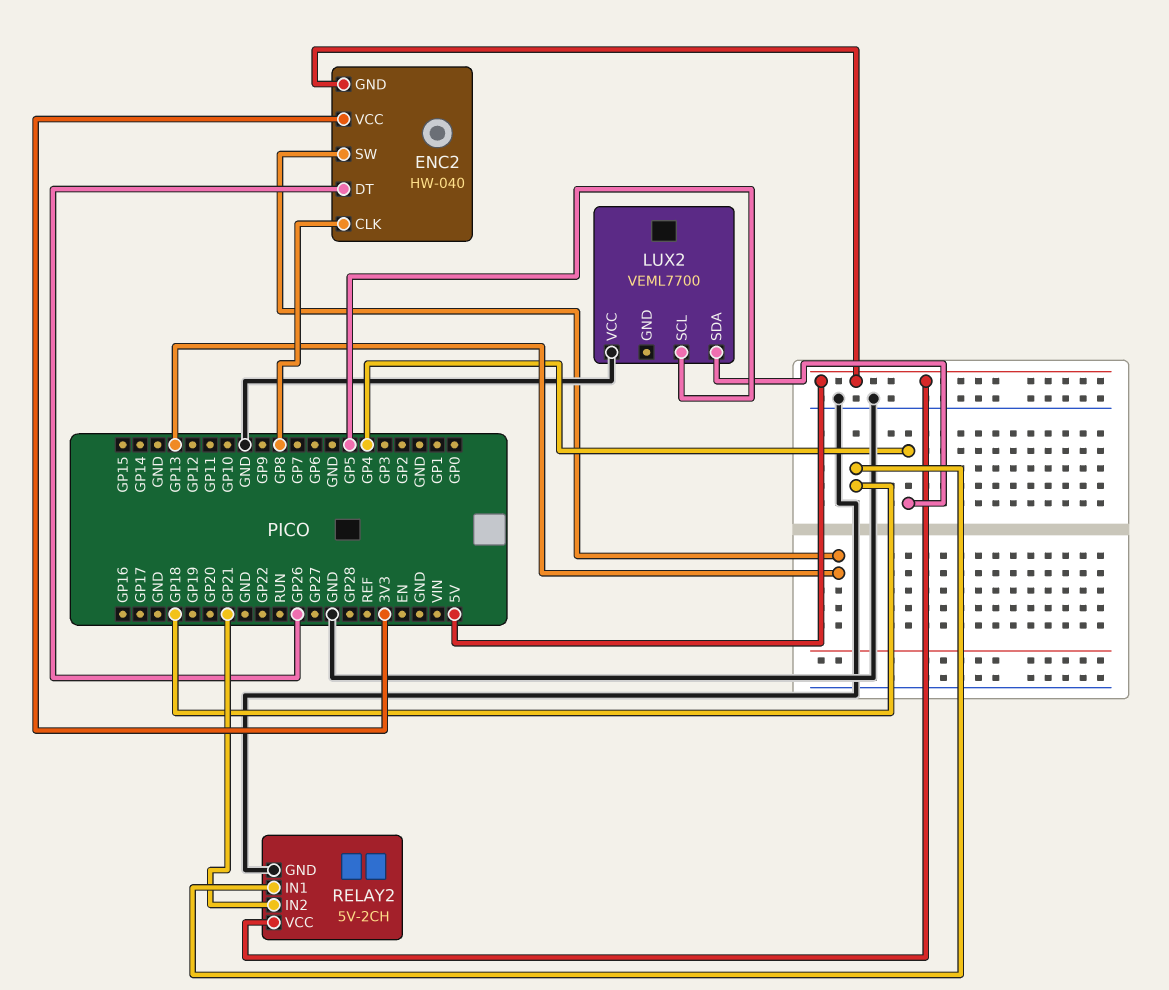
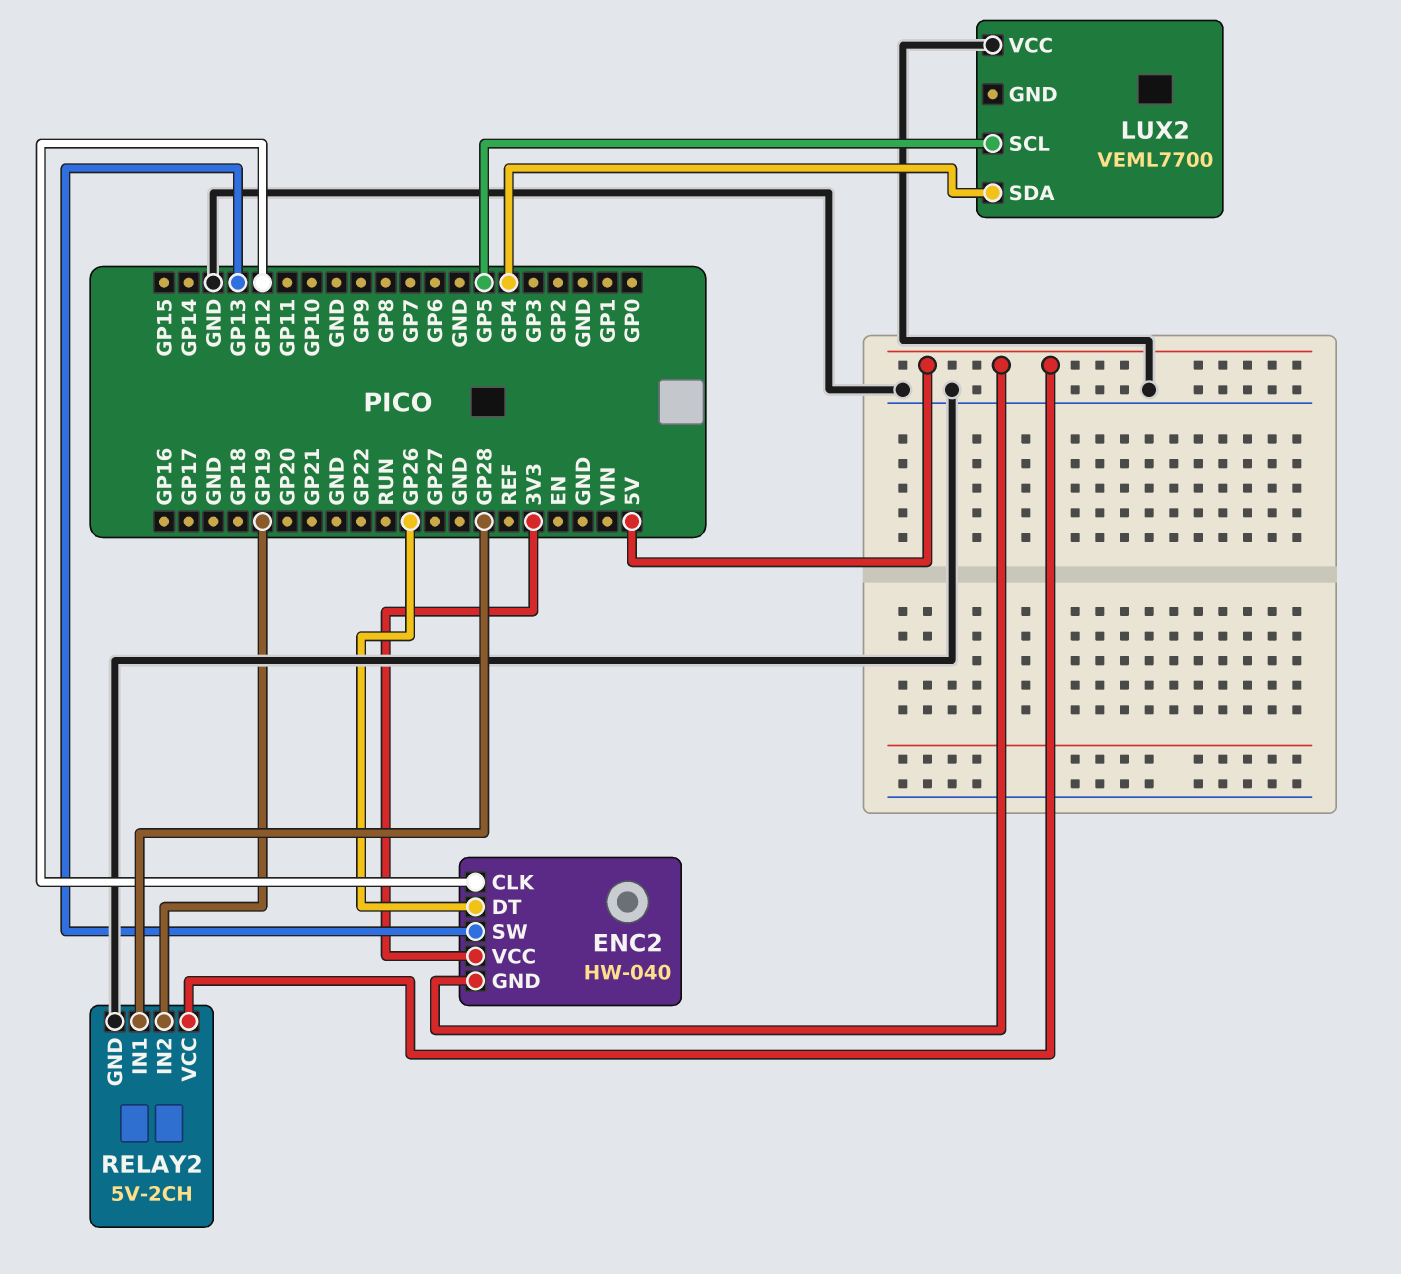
ENC2 pin CLK: GP8 -> GP12
RELAY2 pin IN1: GP18 -> GP28
RELAY2 pin IN2: GP21 -> GP19

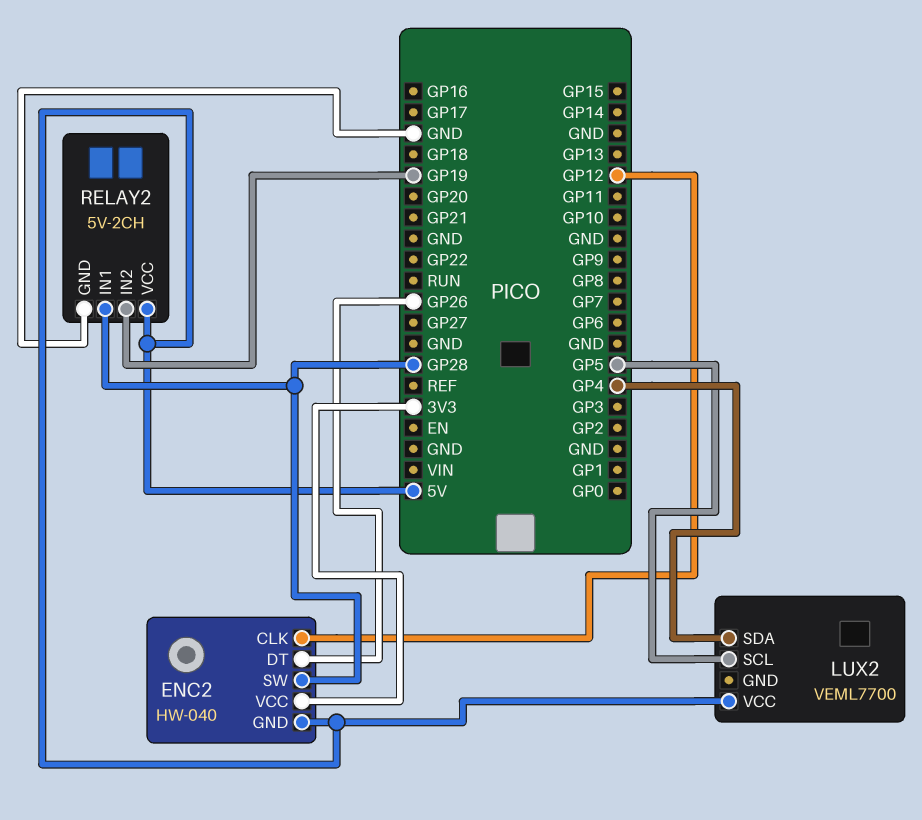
ENC2 pin SW: GP13 -> GP28
LUX2 pin VCC: GND -> 5V

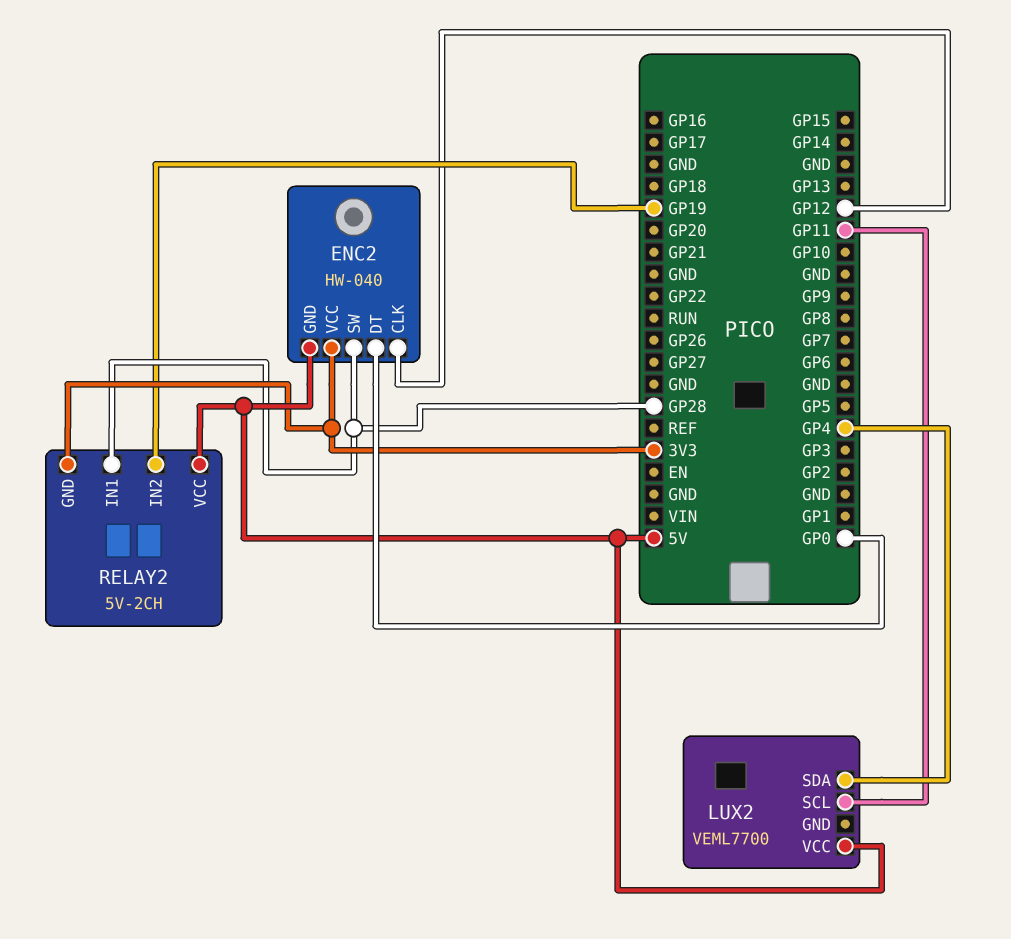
ENC2 pin DT: GP26 -> GP0
LUX2 pin SCL: GP5 -> GP11
RELAY2 pin GND: GND -> 3V3

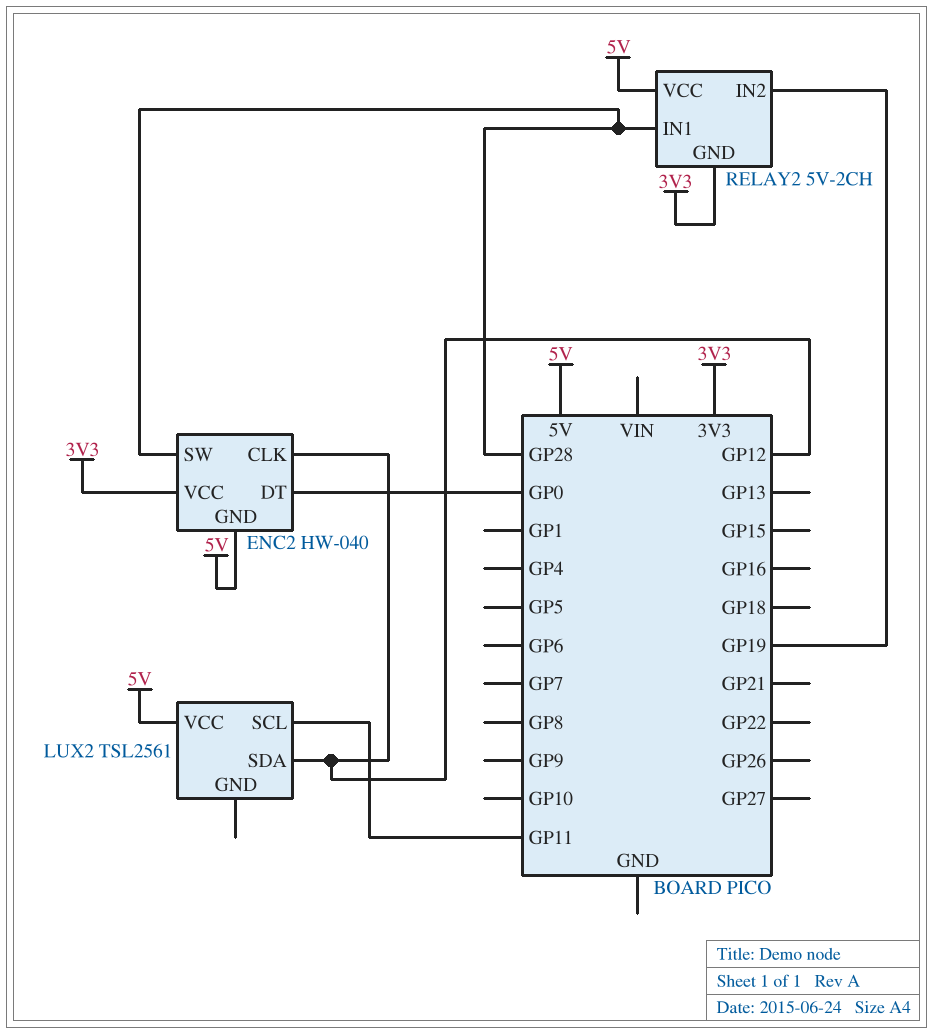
LUX2: VEML7700 -> TSL2561
LUX2 pin SDA: GP4 -> GP12

